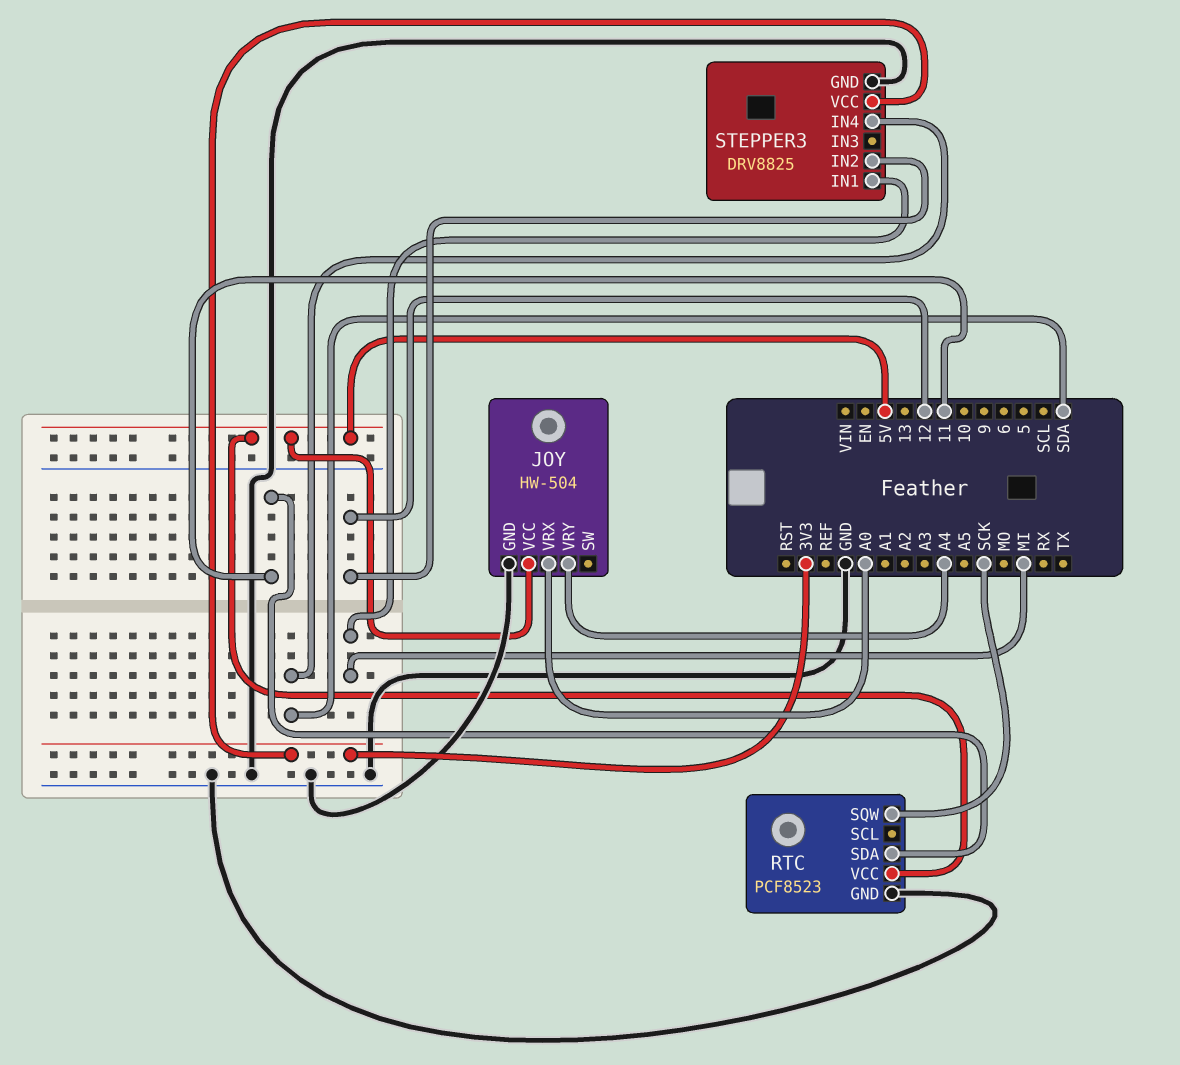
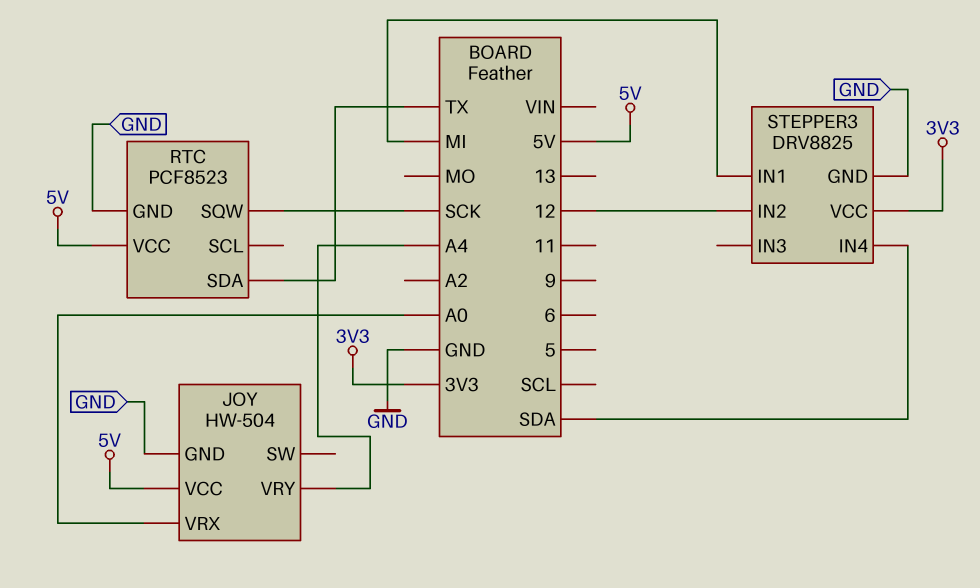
RTC pin SDA: 11 -> TX

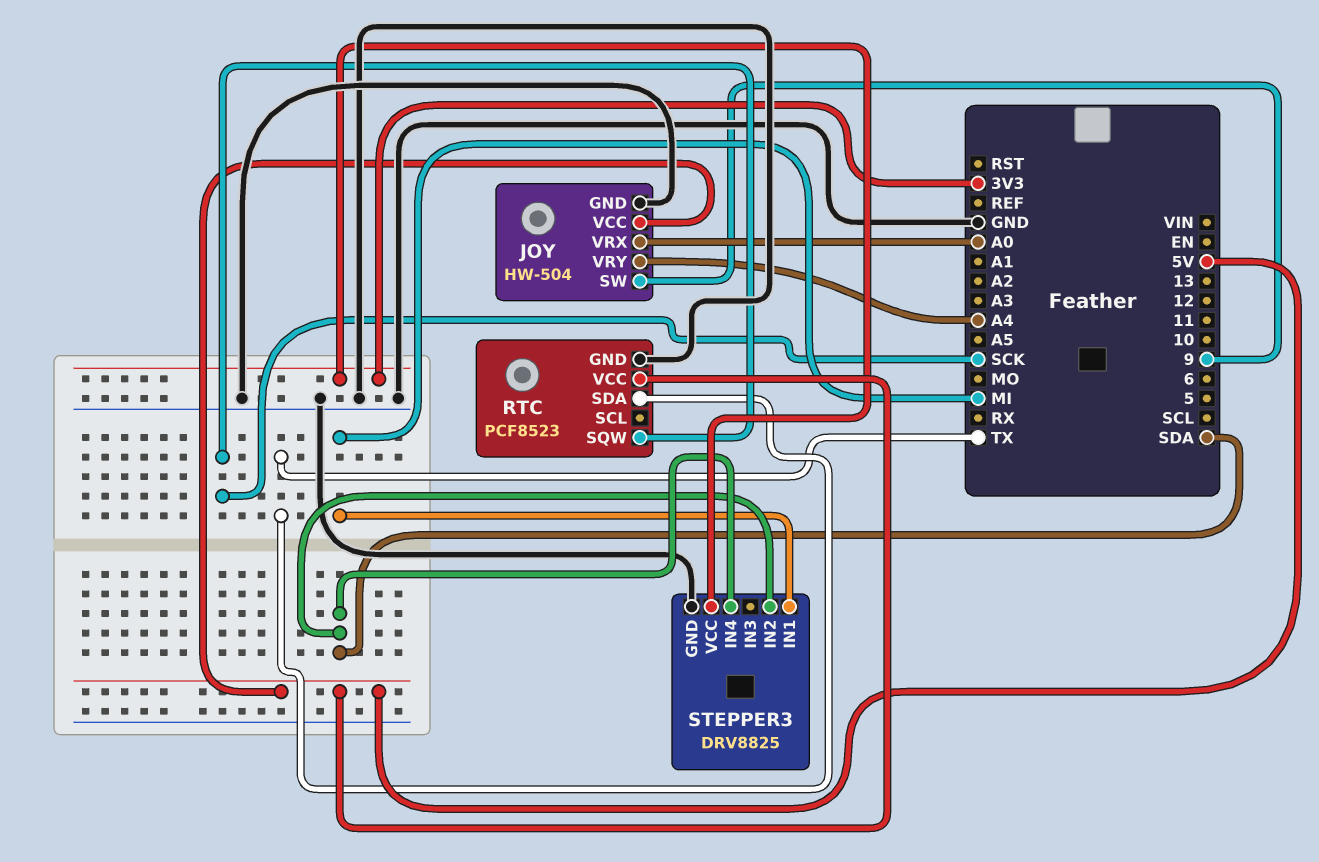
JOY pin SW: none -> 9
STEPPER3 pin IN2: 12 -> SDA

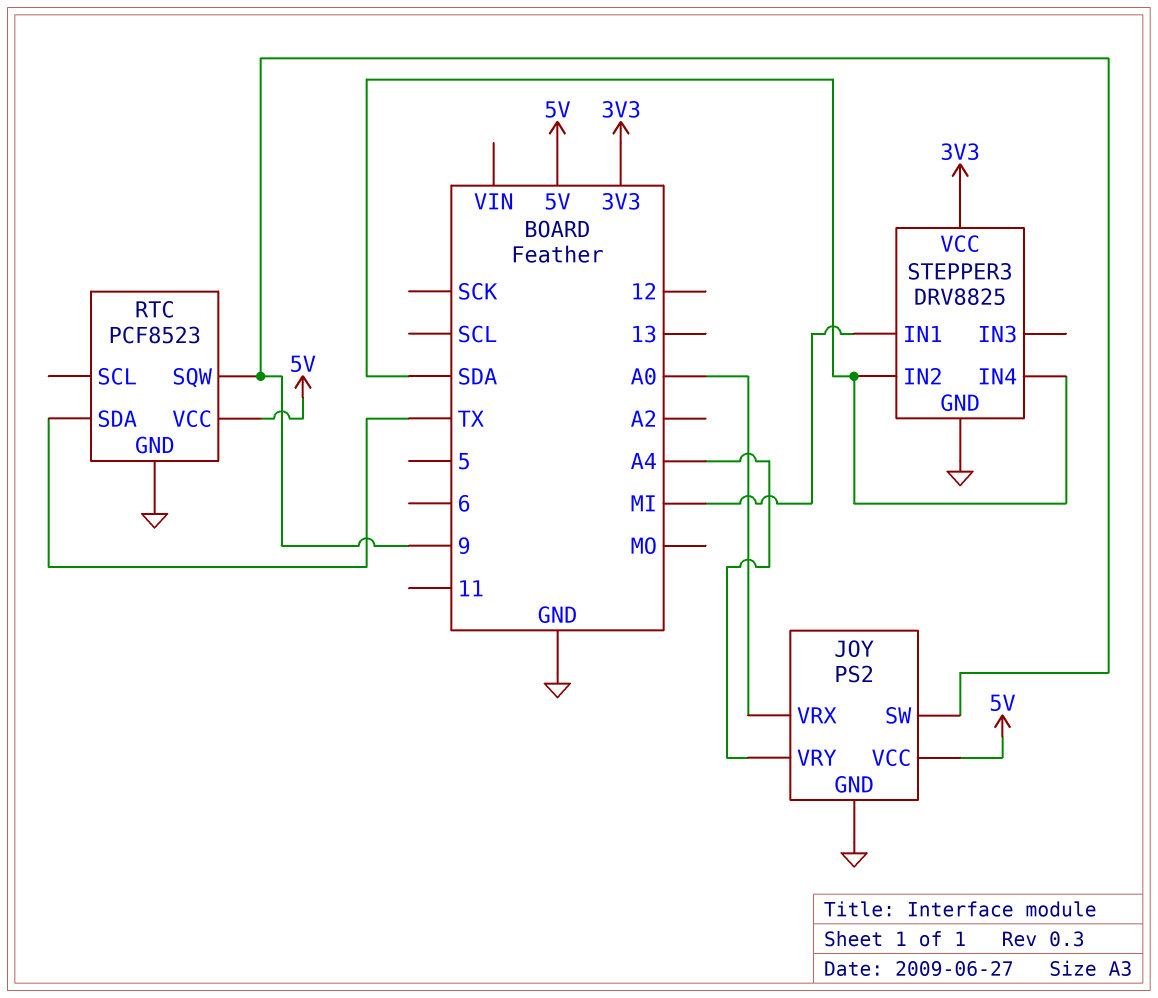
JOY: HW-504 -> PS2
RTC pin SQW: SCK -> 9

